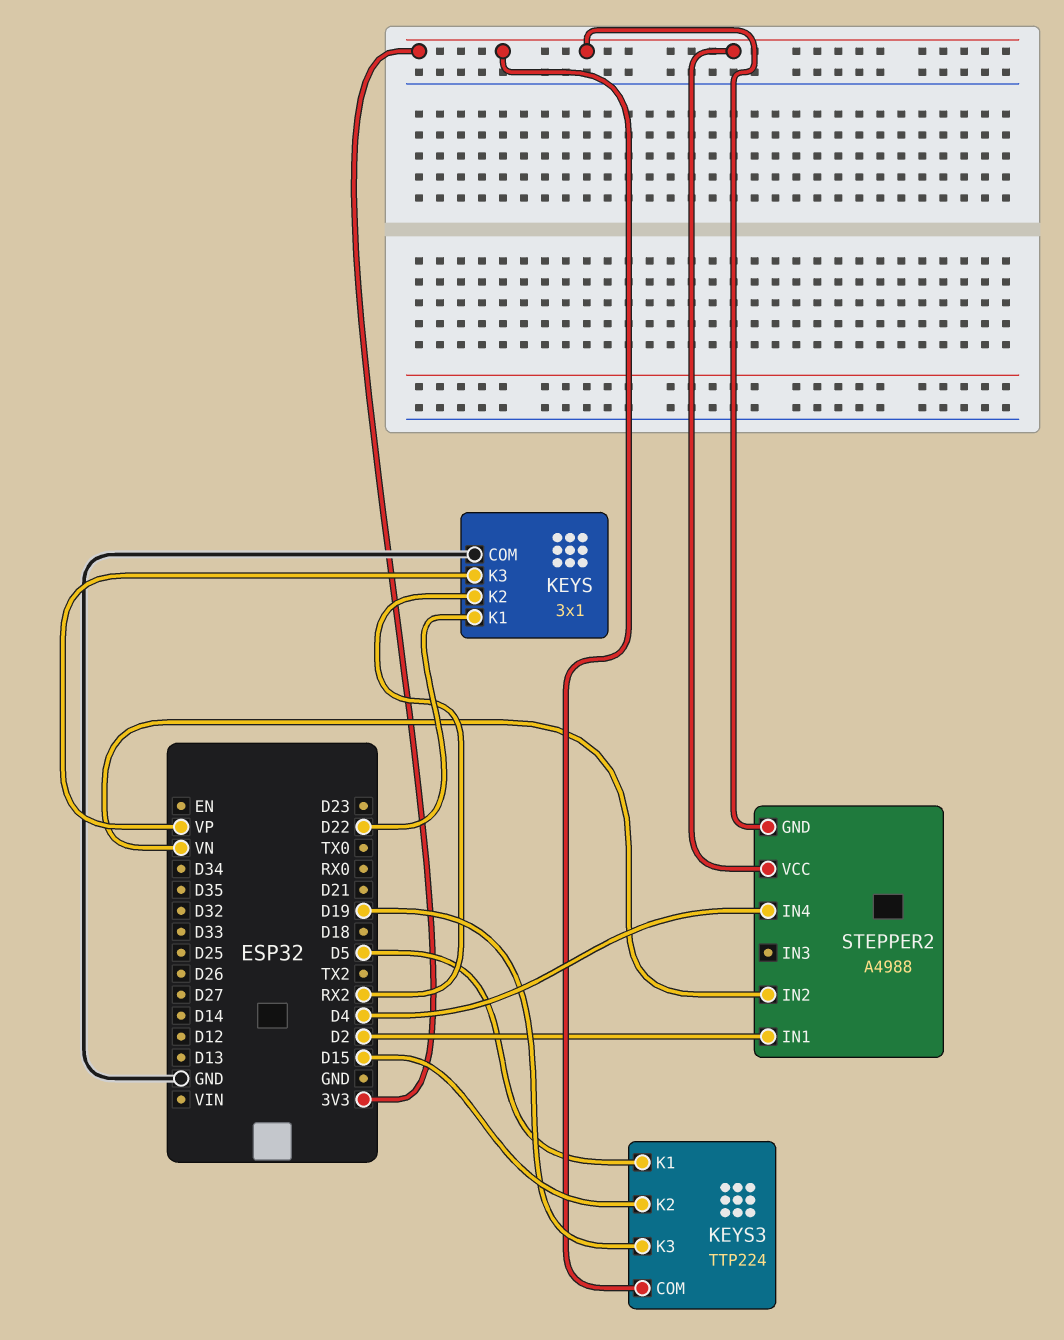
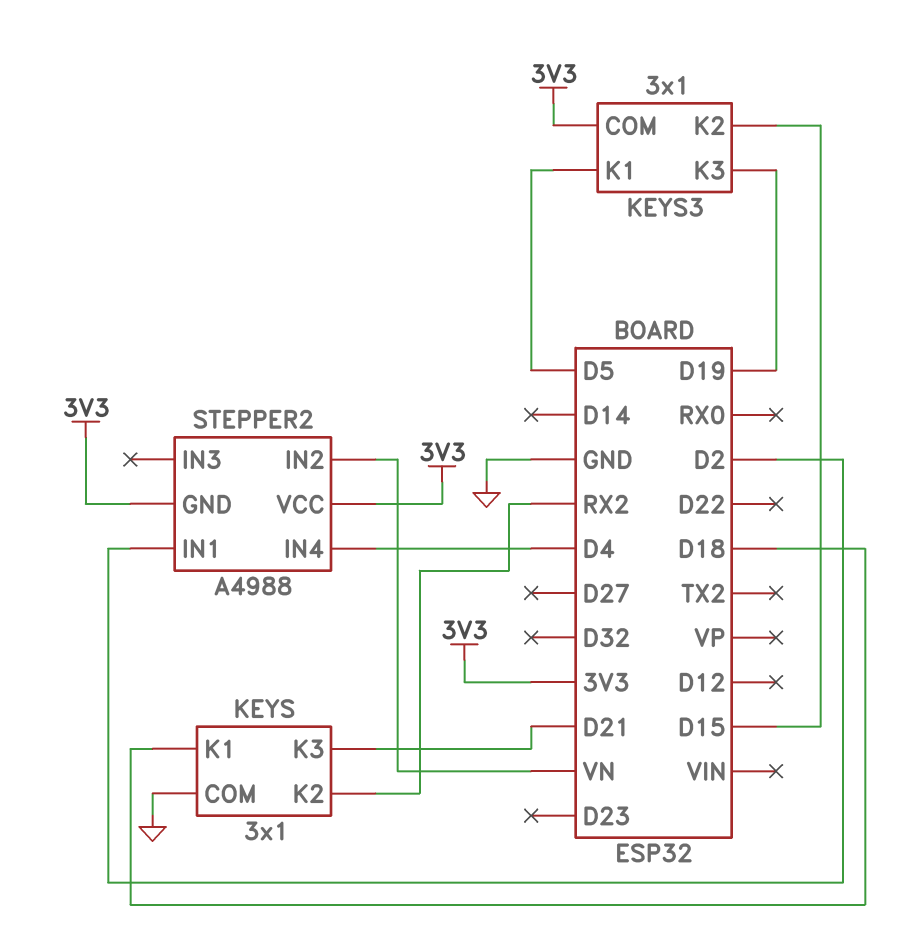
KEYS pin K1: D22 -> D18
KEYS pin K3: VP -> D21
KEYS3: TTP224 -> 3x1

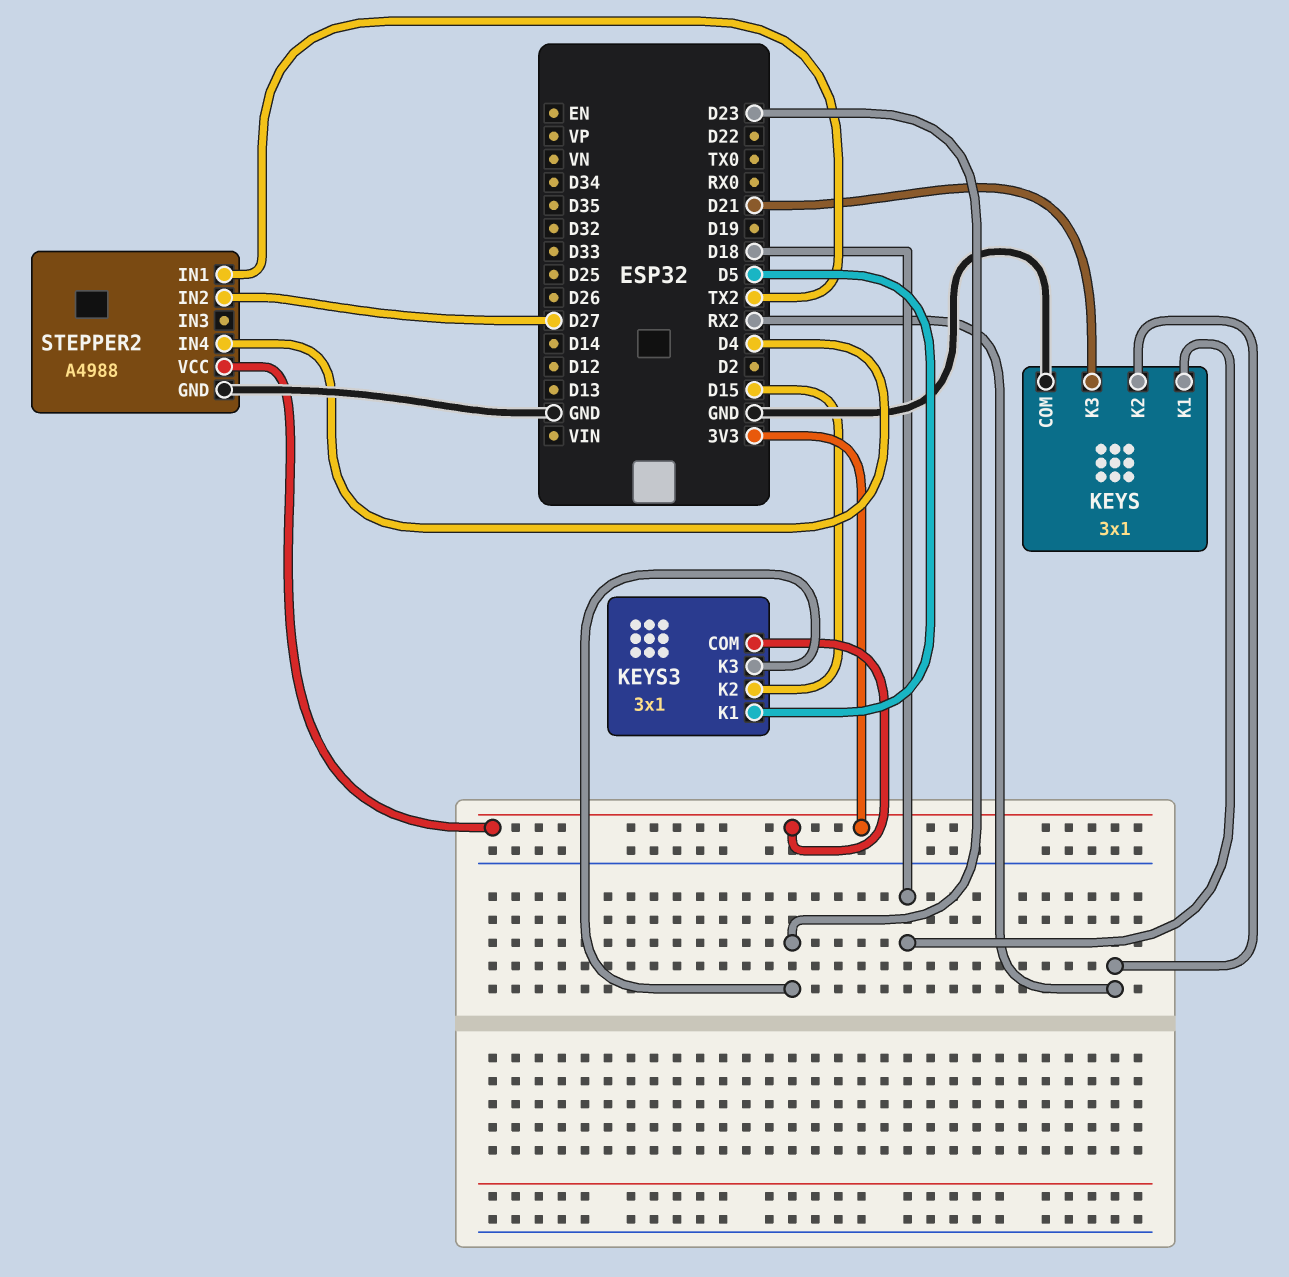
KEYS3 pin K3: D19 -> D23
STEPPER2 pin GND: 3V3 -> GND
STEPPER2 pin IN1: D2 -> TX2
STEPPER2 pin IN2: VN -> D27

